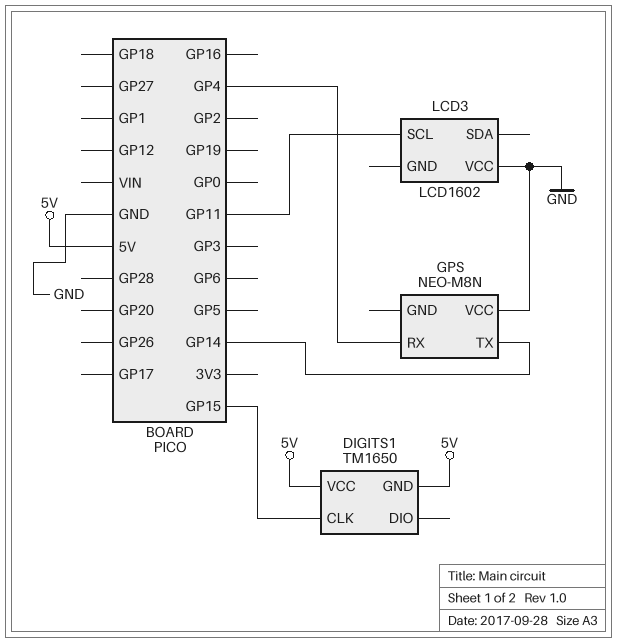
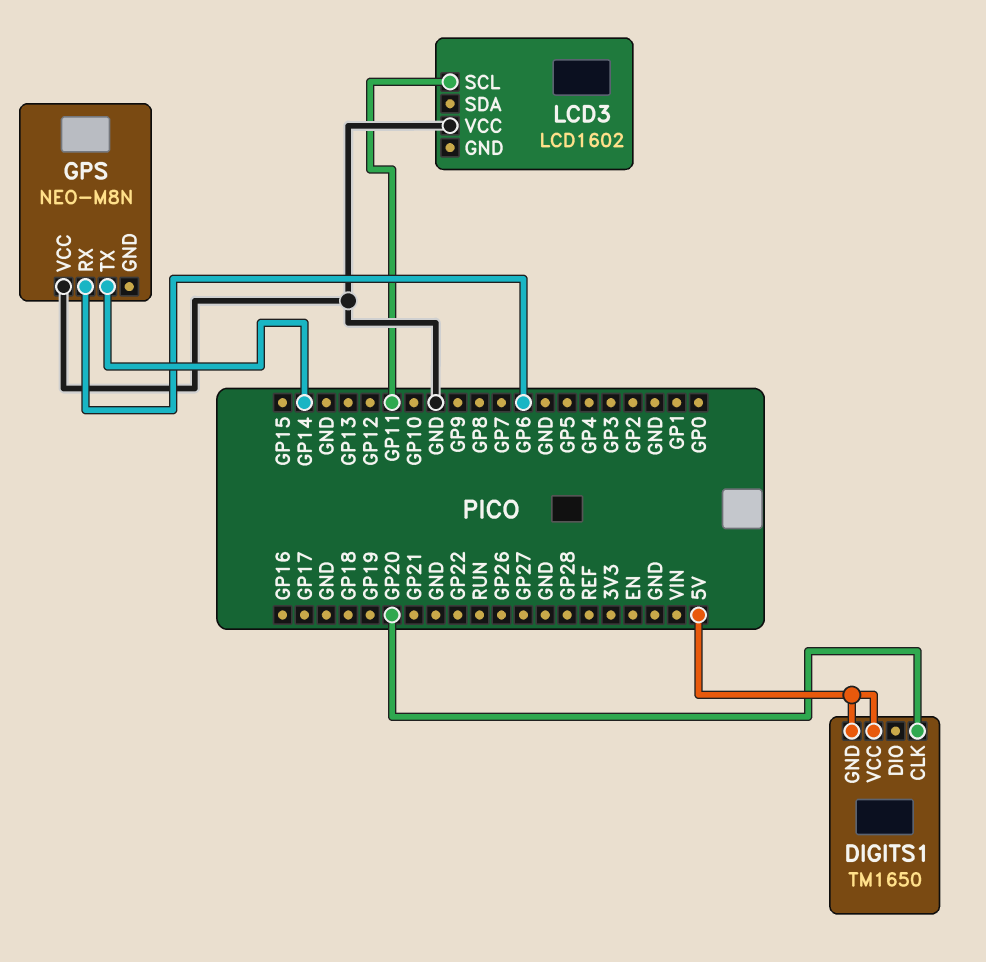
DIGITS1 pin CLK: GP15 -> GP20
GPS pin RX: GP4 -> GP6

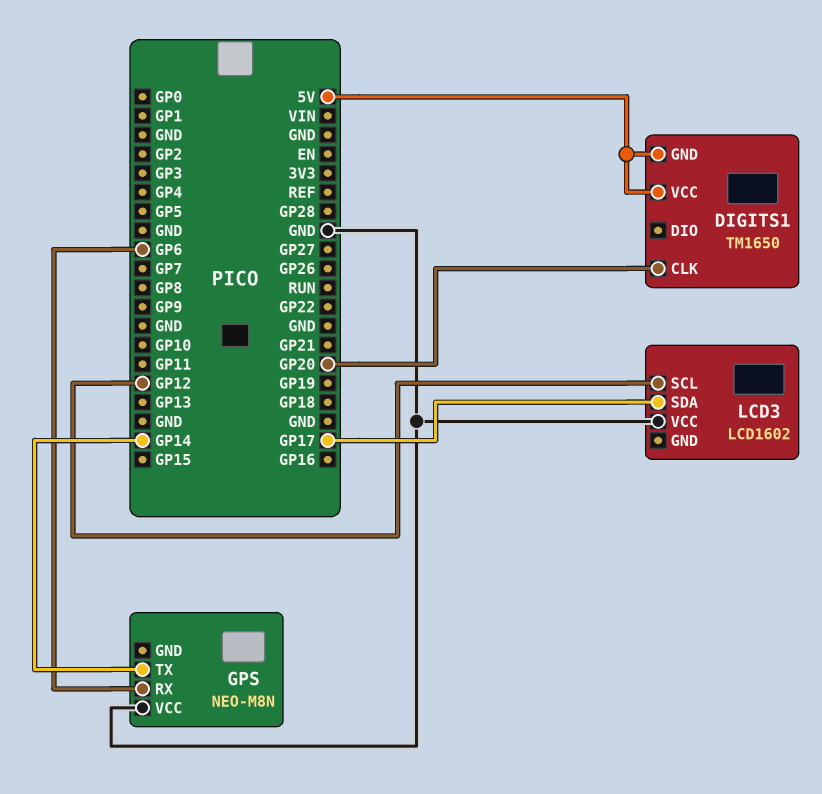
LCD3 pin SCL: GP11 -> GP12
LCD3 pin SDA: none -> GP17

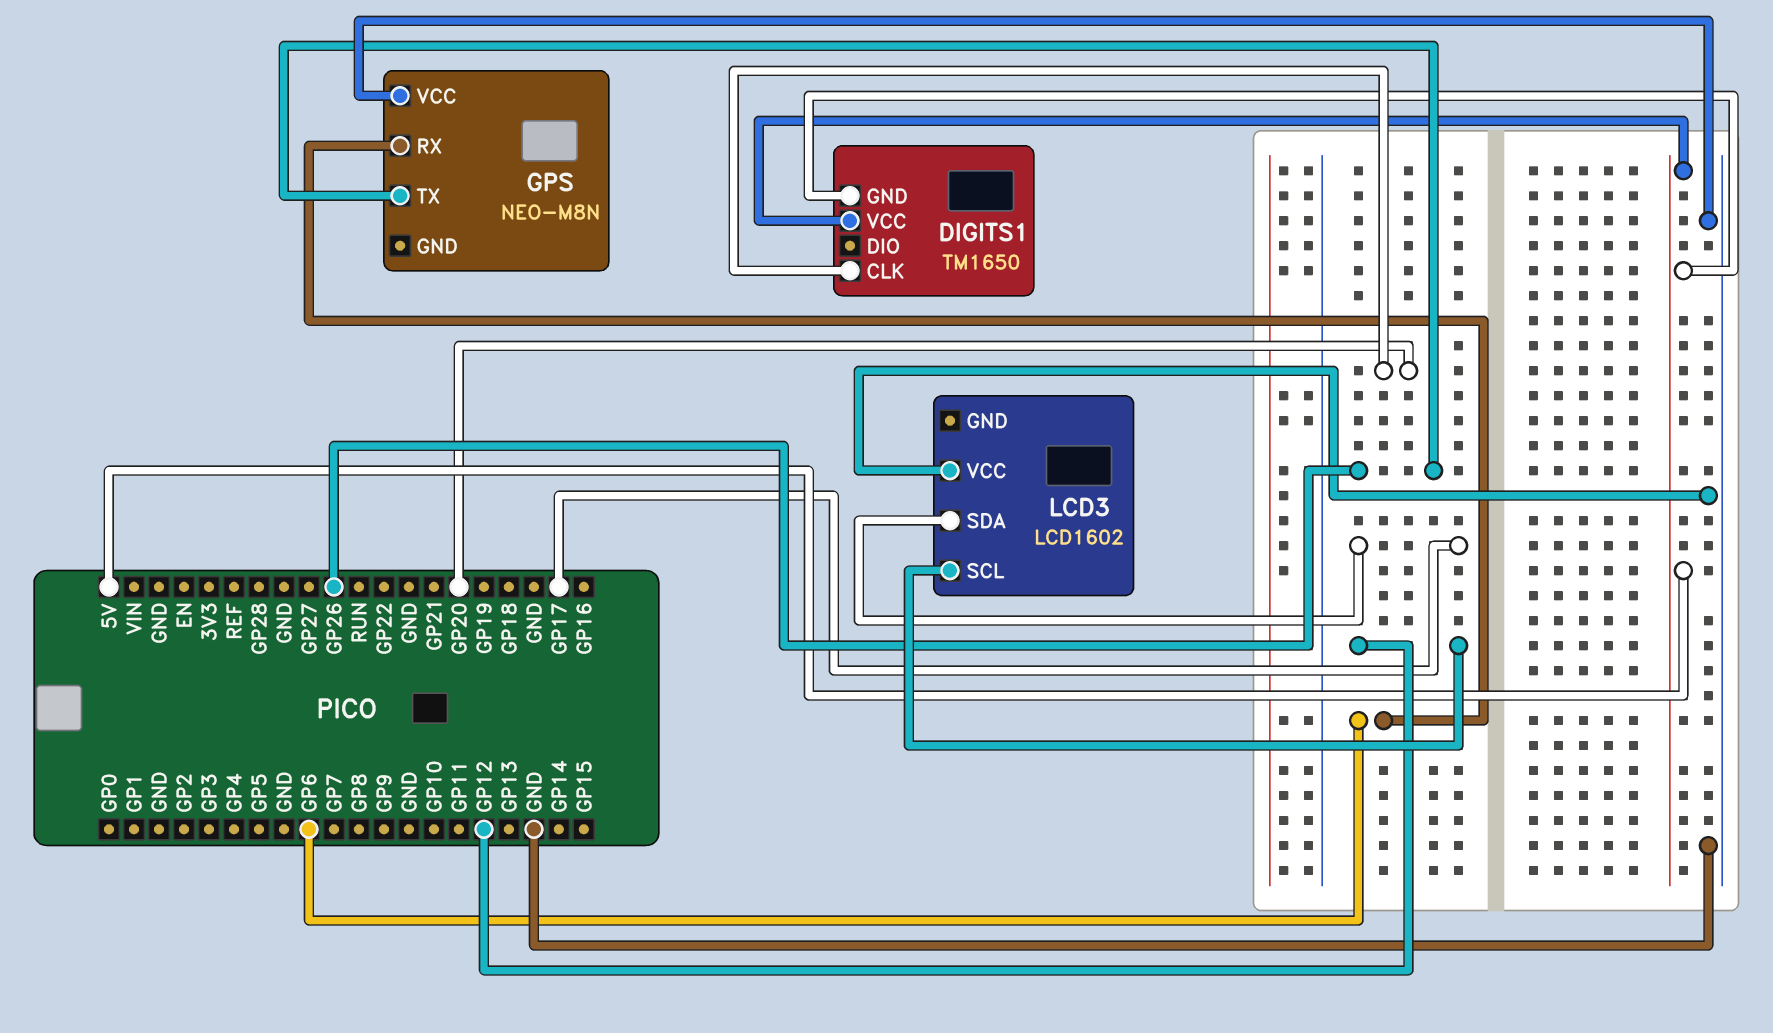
GPS pin TX: GP14 -> GP26

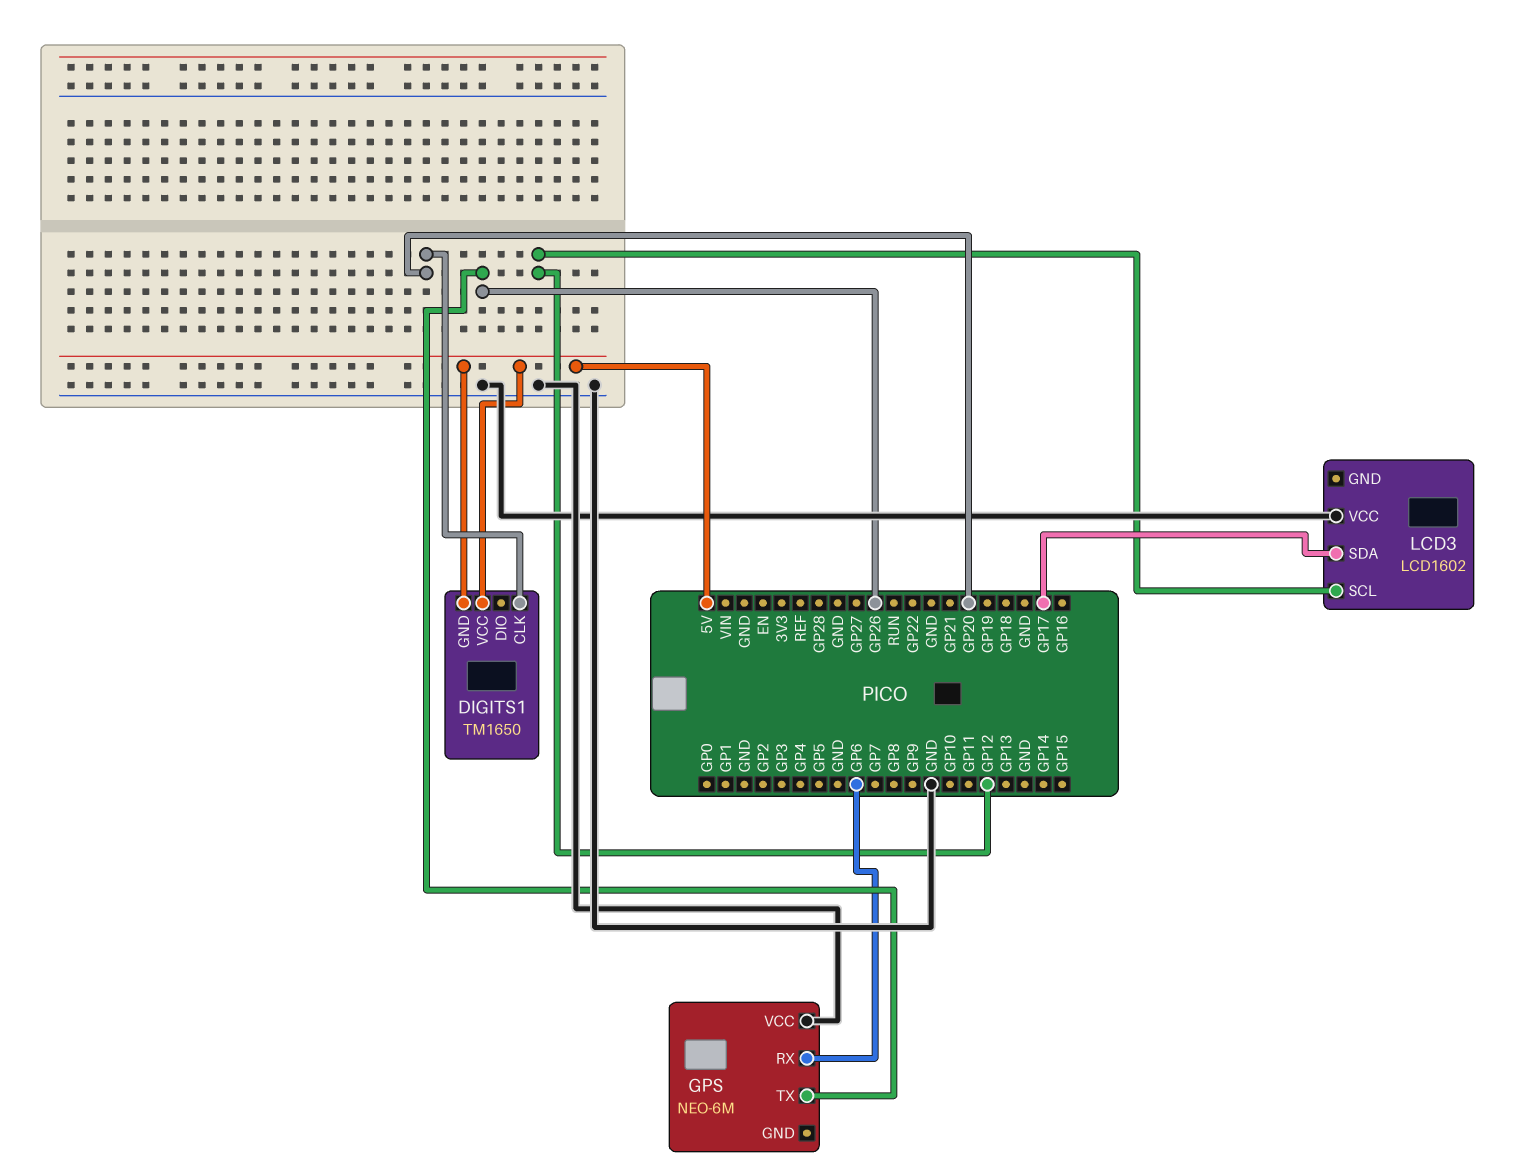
GPS: NEO-M8N -> NEO-6M

